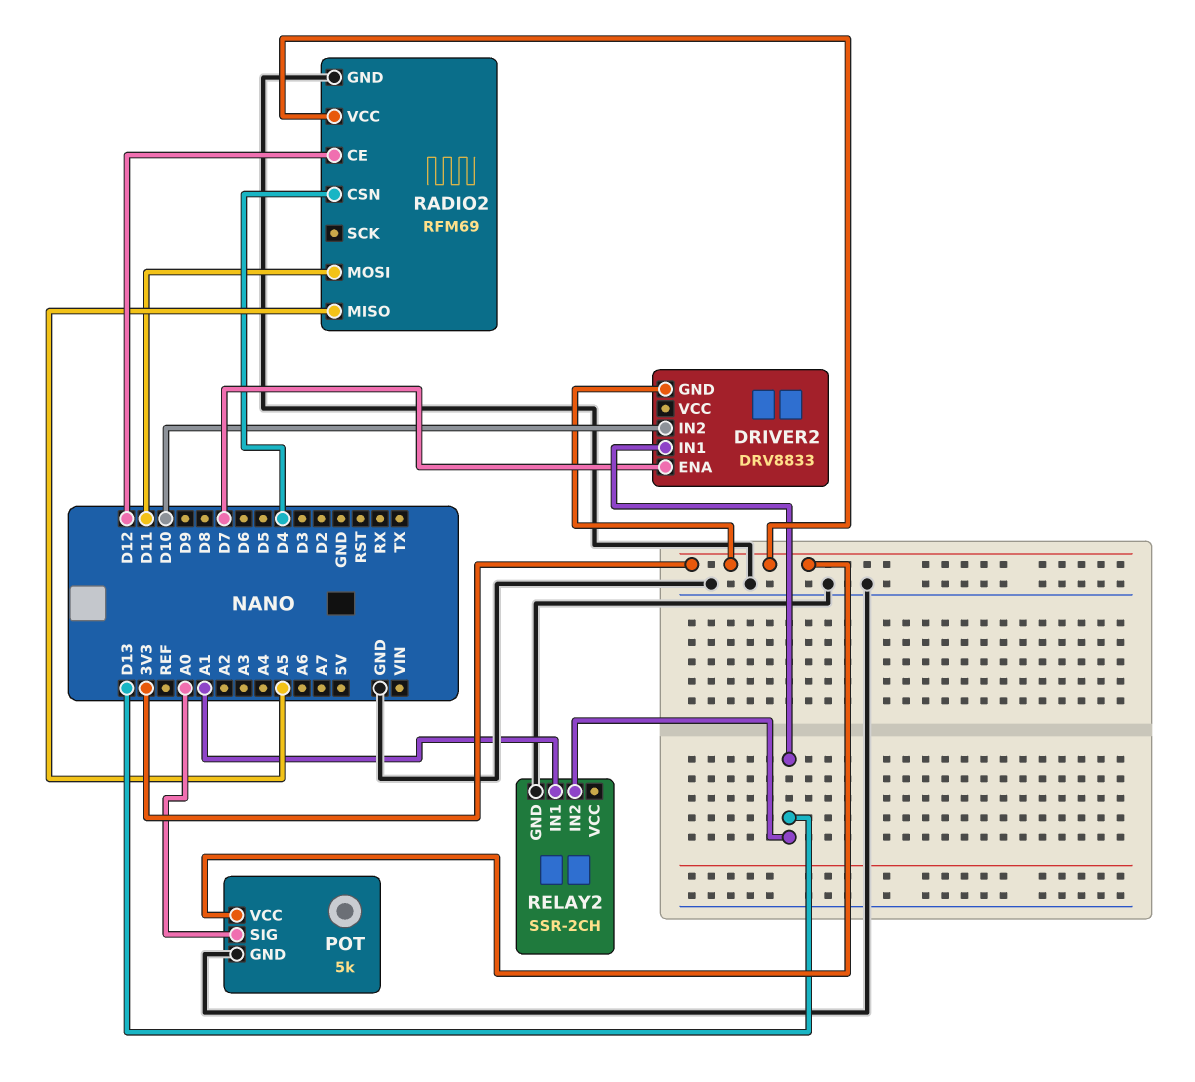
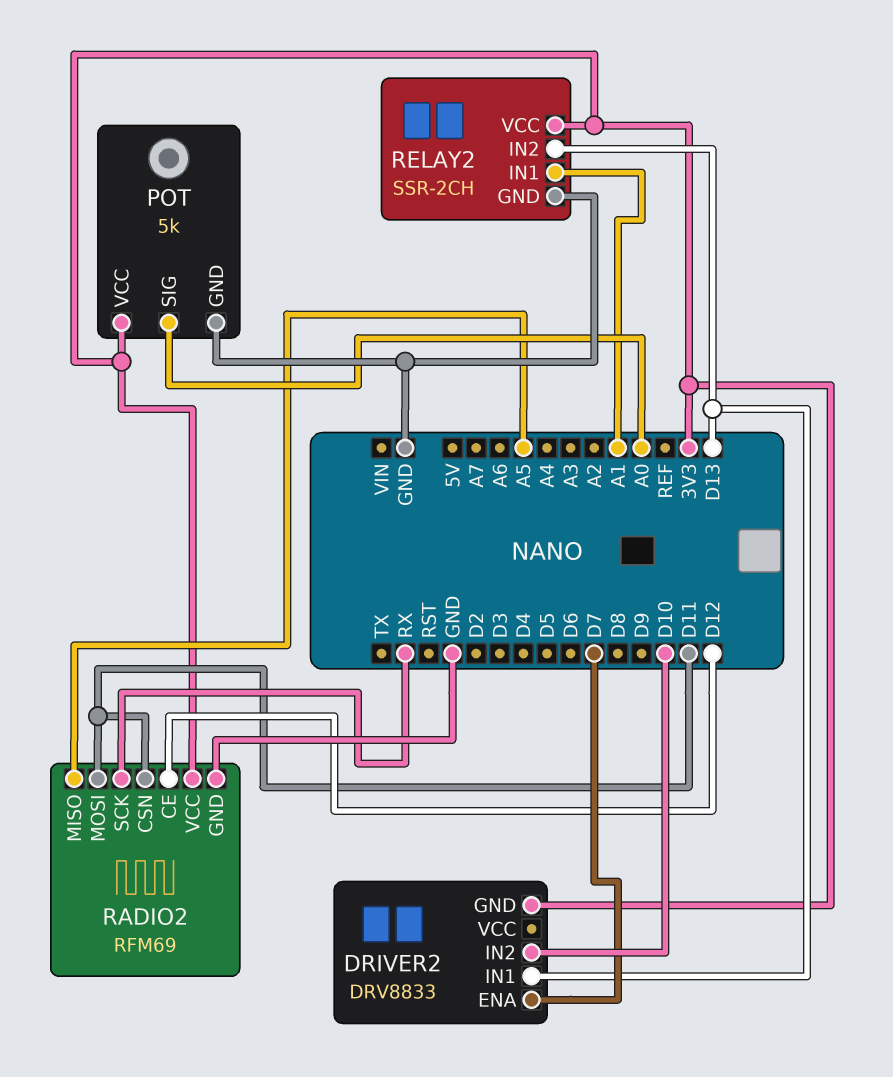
RADIO2 pin CSN: D4 -> D11
RADIO2 pin SCK: none -> RX
RELAY2 pin VCC: none -> 3V3

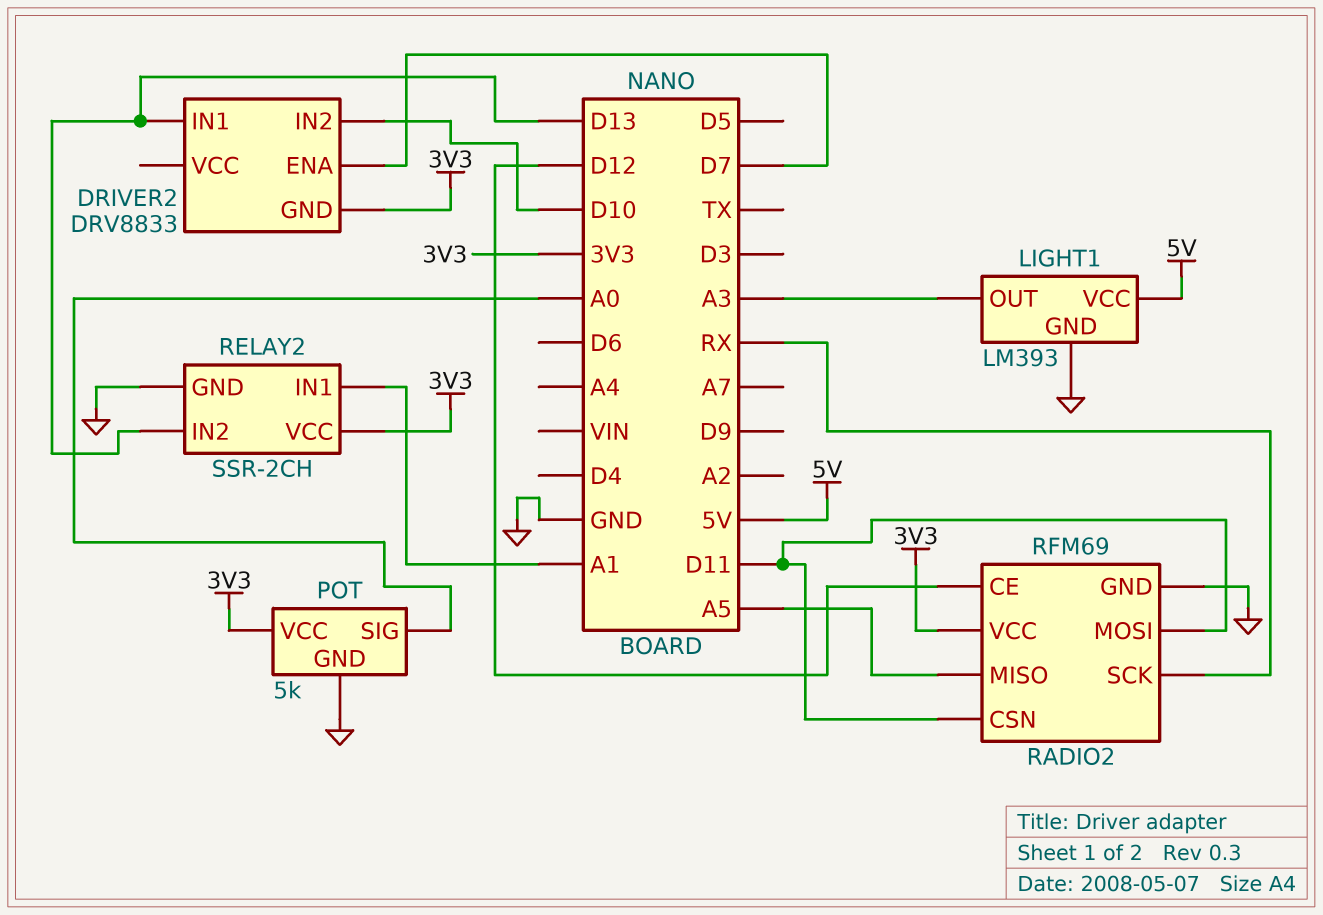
LIGHT1: none -> LM393
LIGHT1 pin GND: none -> GND
LIGHT1 pin OUT: none -> A3
LIGHT1 pin VCC: none -> 5V

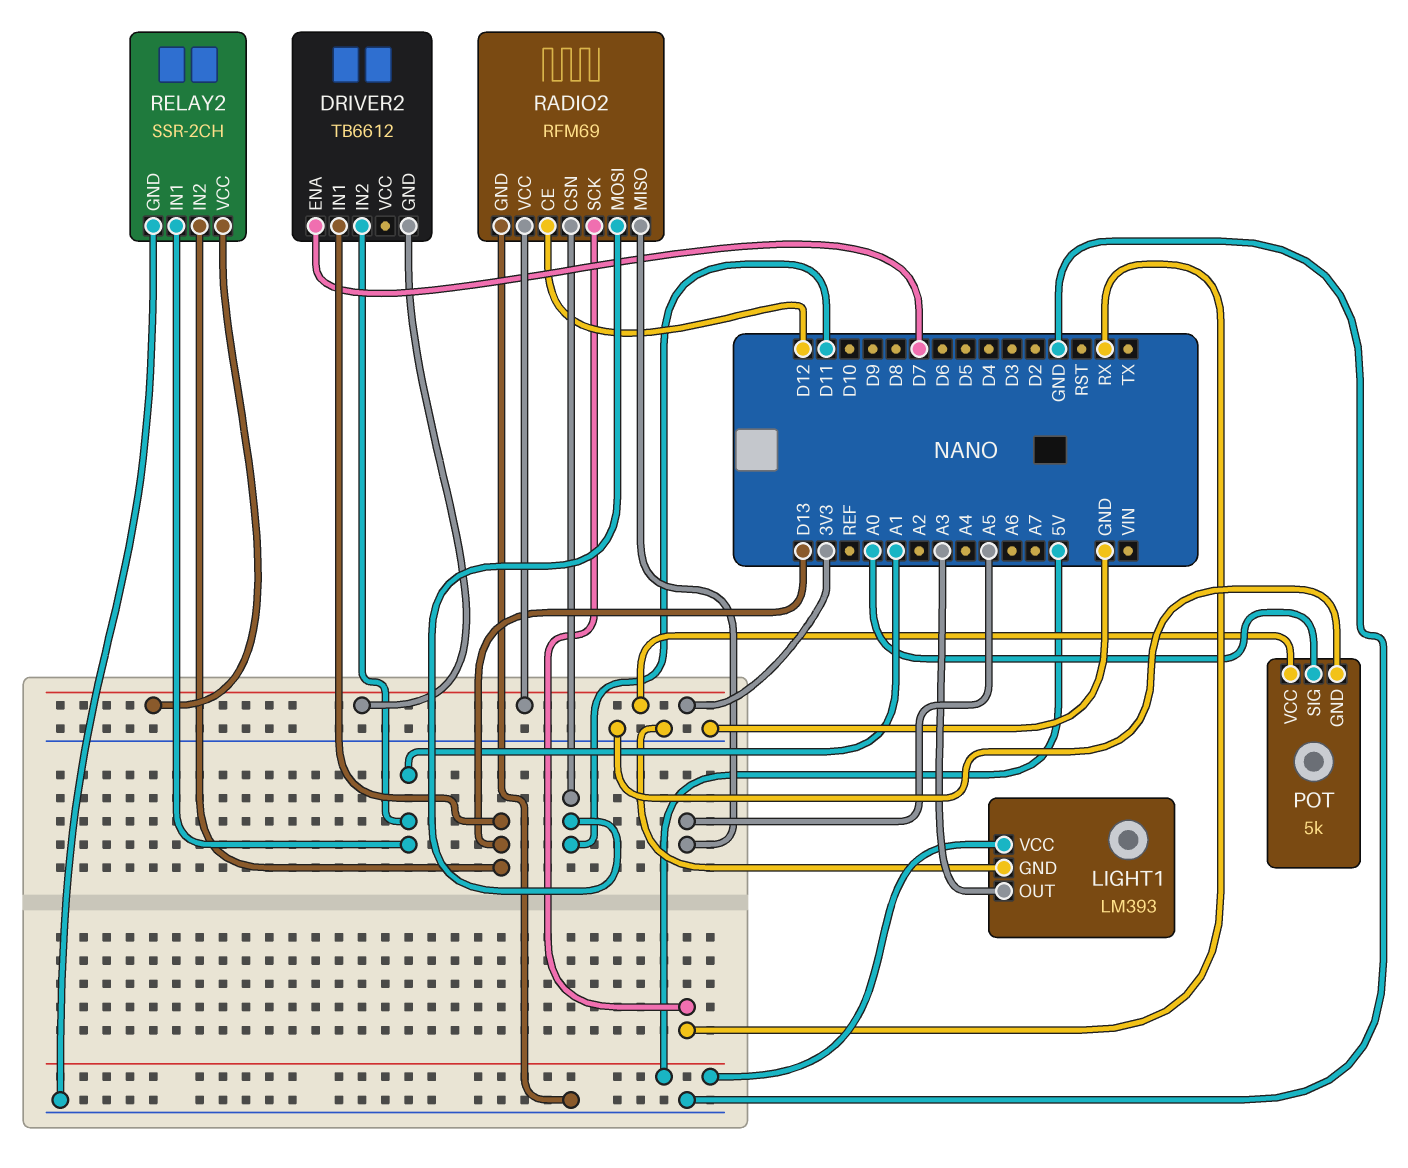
DRIVER2: DRV8833 -> TB6612
DRIVER2 pin IN2: D10 -> A1

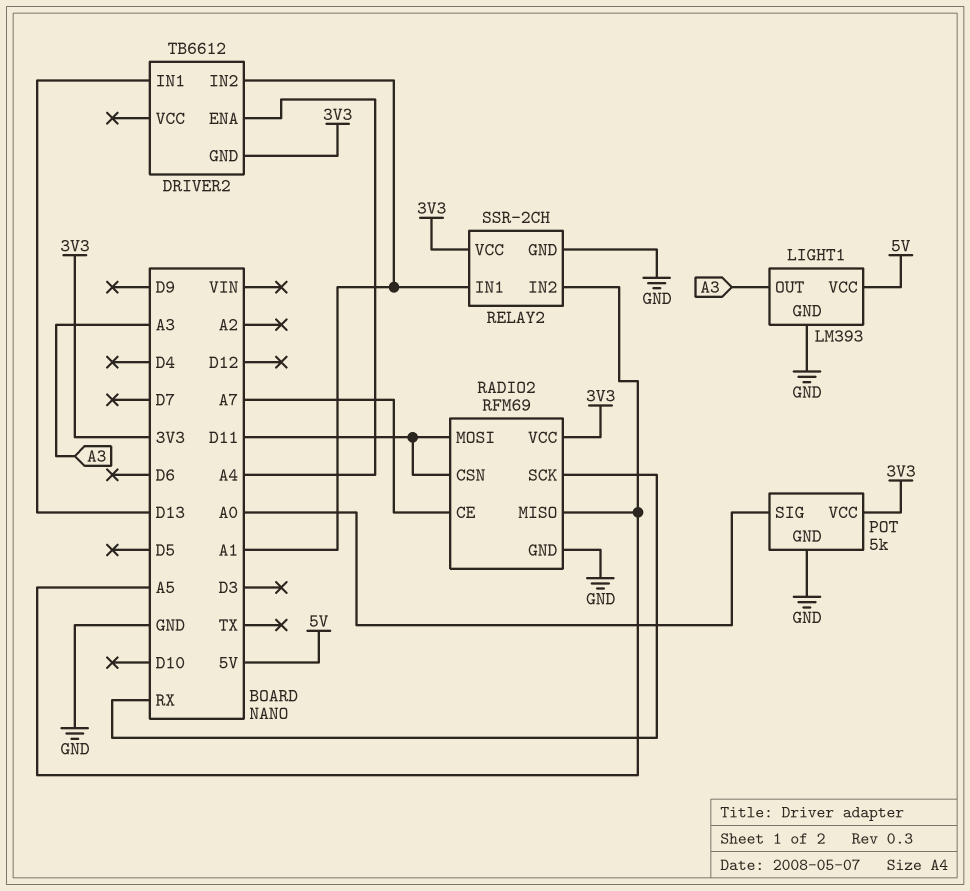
DRIVER2 pin ENA: D7 -> A4
RADIO2 pin CE: D12 -> A7
RELAY2 pin IN2: D13 -> A5

